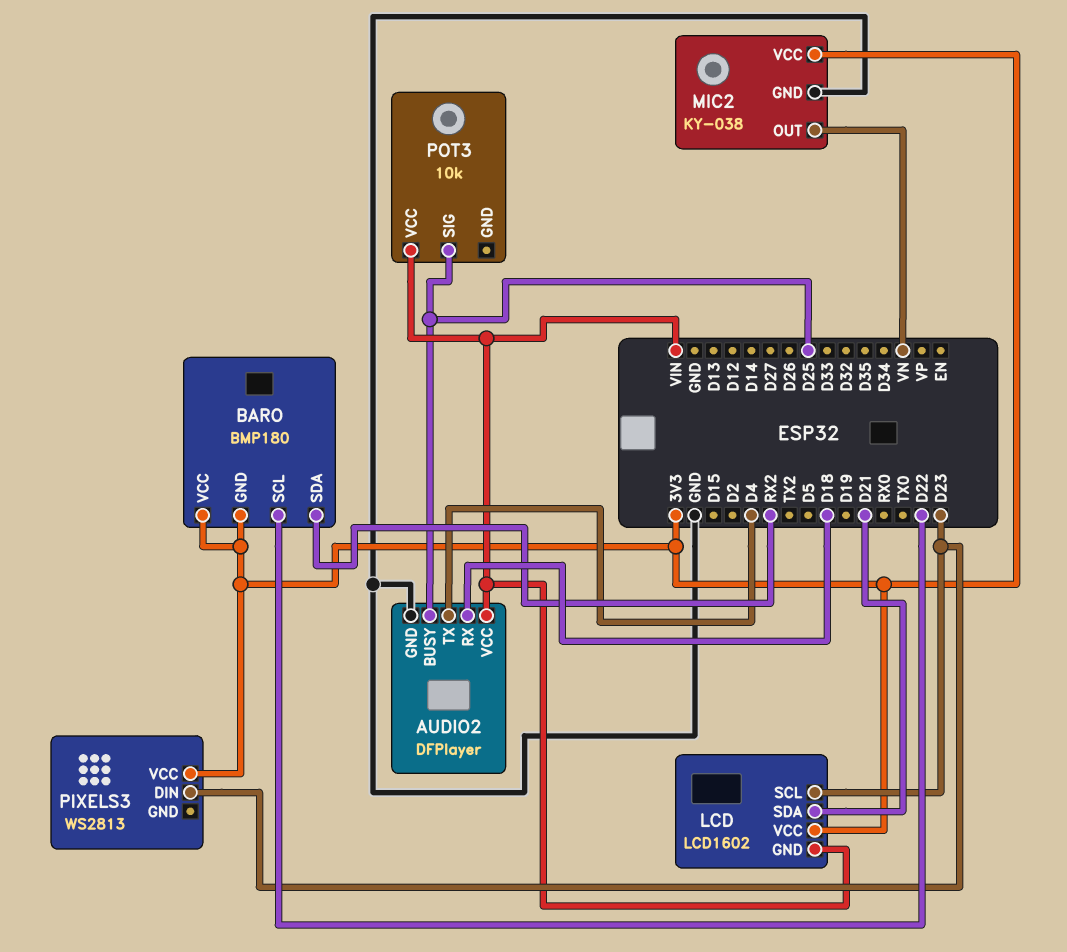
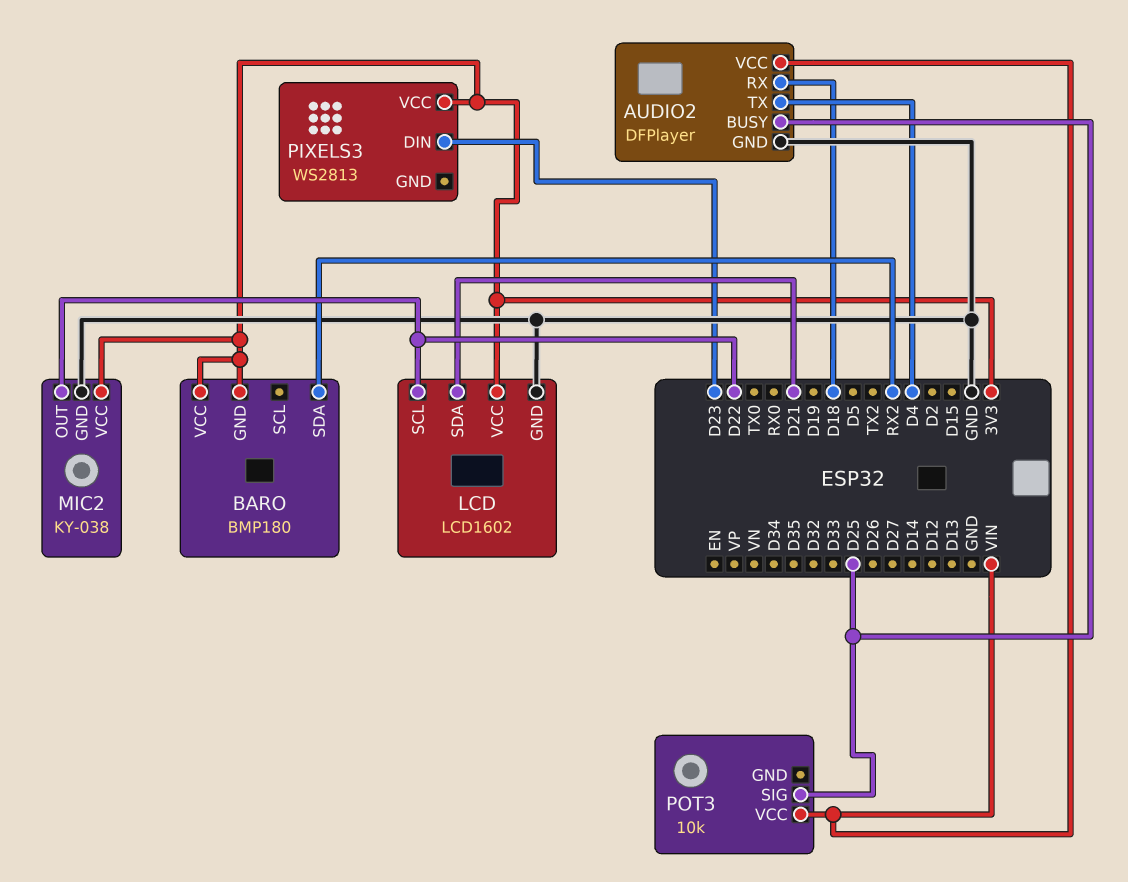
BARO pin SCL: D22 -> none
LCD pin GND: VIN -> GND
LCD pin SCL: D23 -> D22
MIC2 pin OUT: VN -> D22

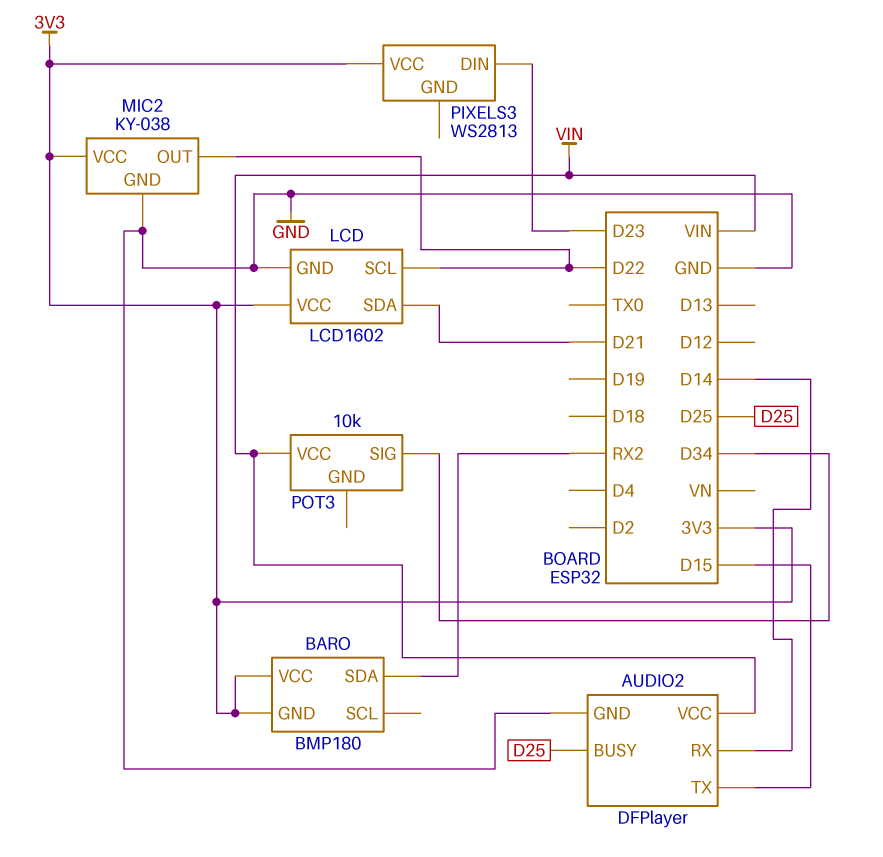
AUDIO2 pin RX: D18 -> D14
AUDIO2 pin TX: D4 -> D15
POT3 pin SIG: D25 -> D34

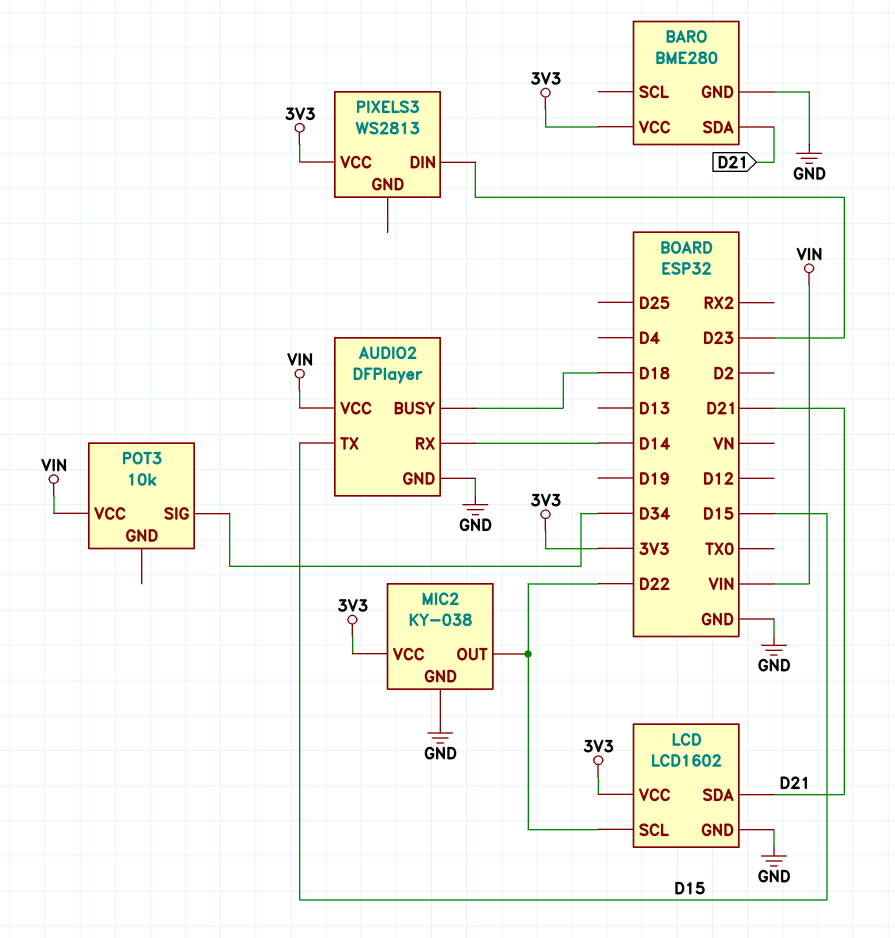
AUDIO2 pin BUSY: D25 -> D18
BARO: BMP180 -> BME280
BARO pin GND: 3V3 -> GND
BARO pin SDA: RX2 -> D21

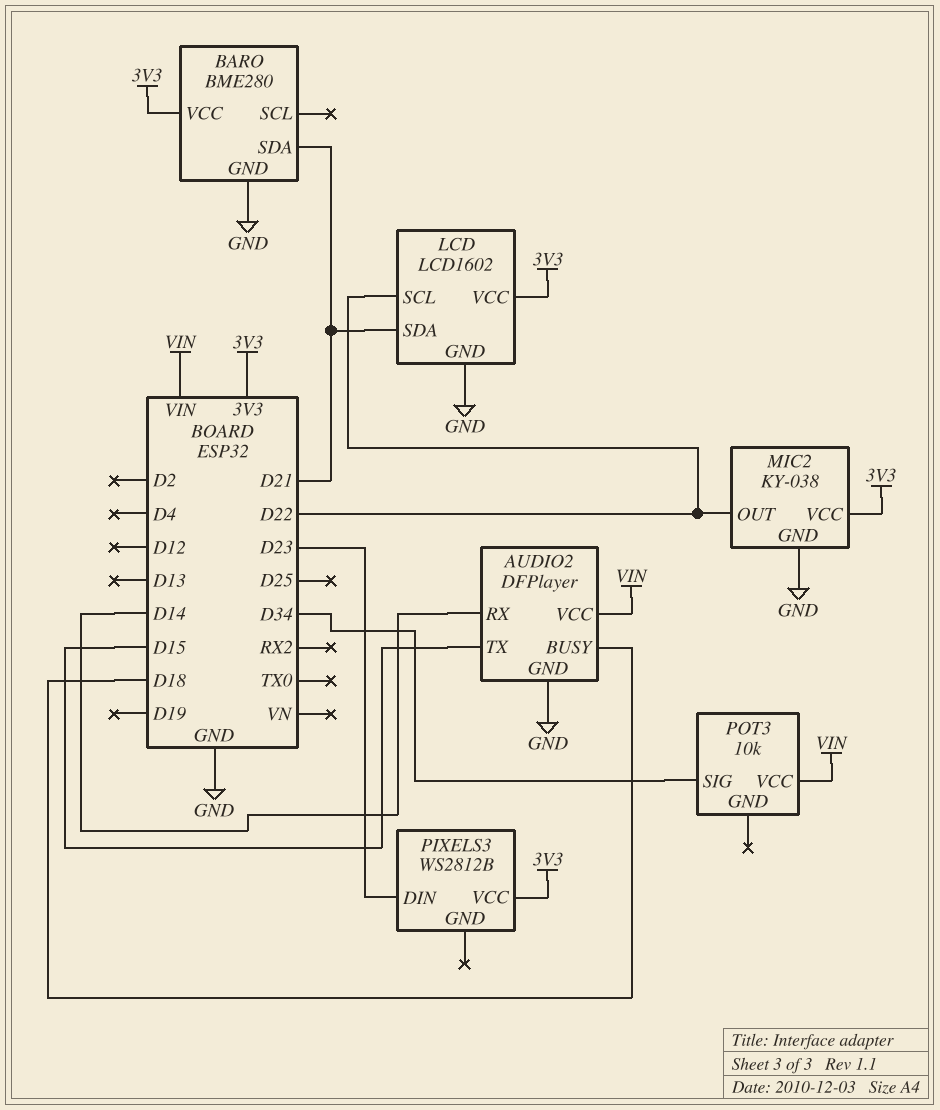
PIXELS3: WS2813 -> WS2812B

